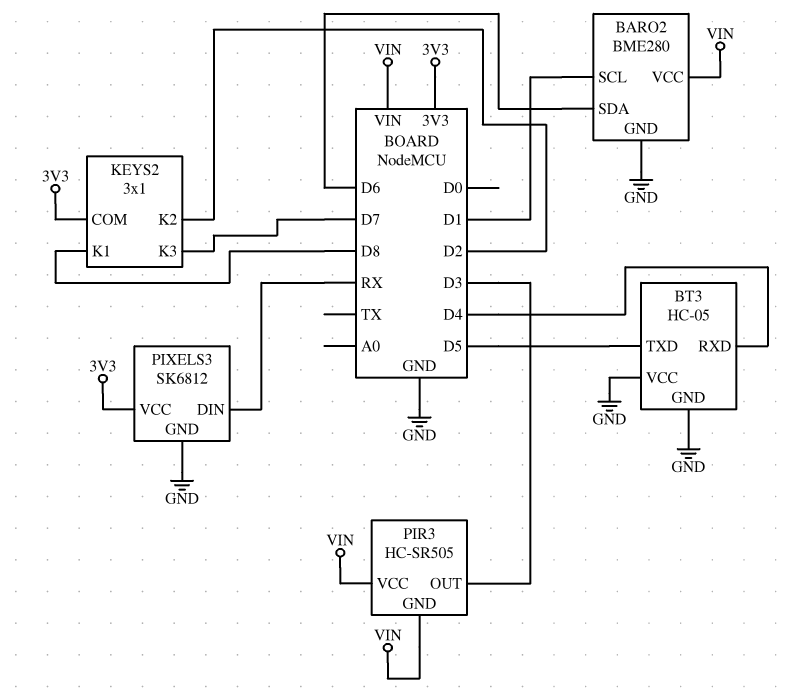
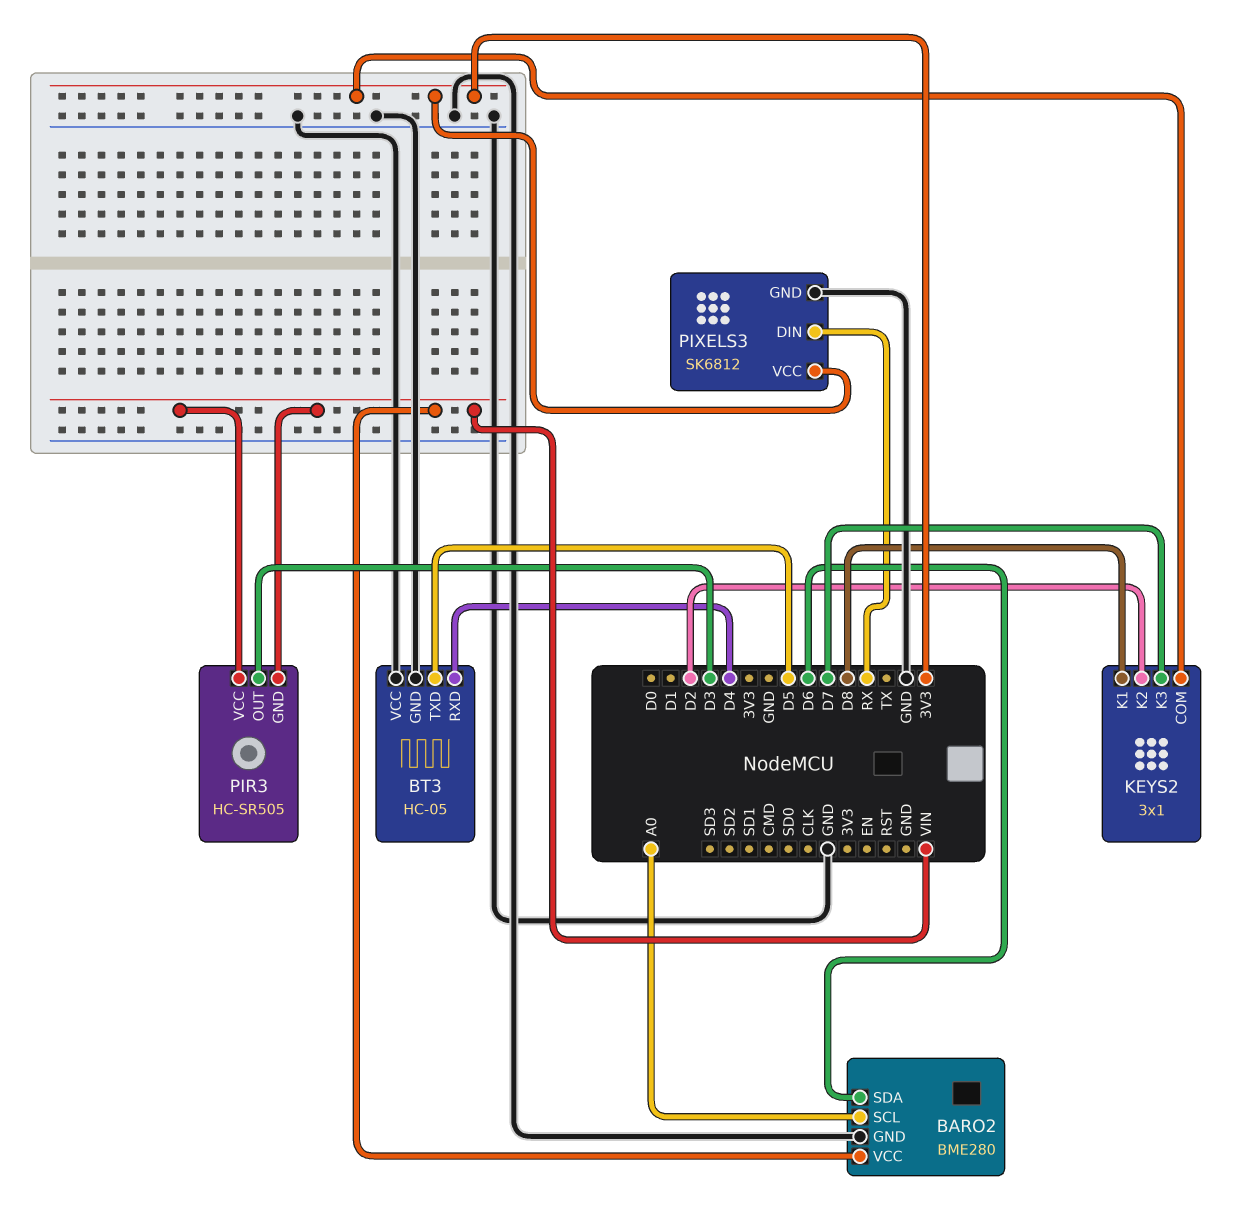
BARO2 pin SCL: D1 -> A0

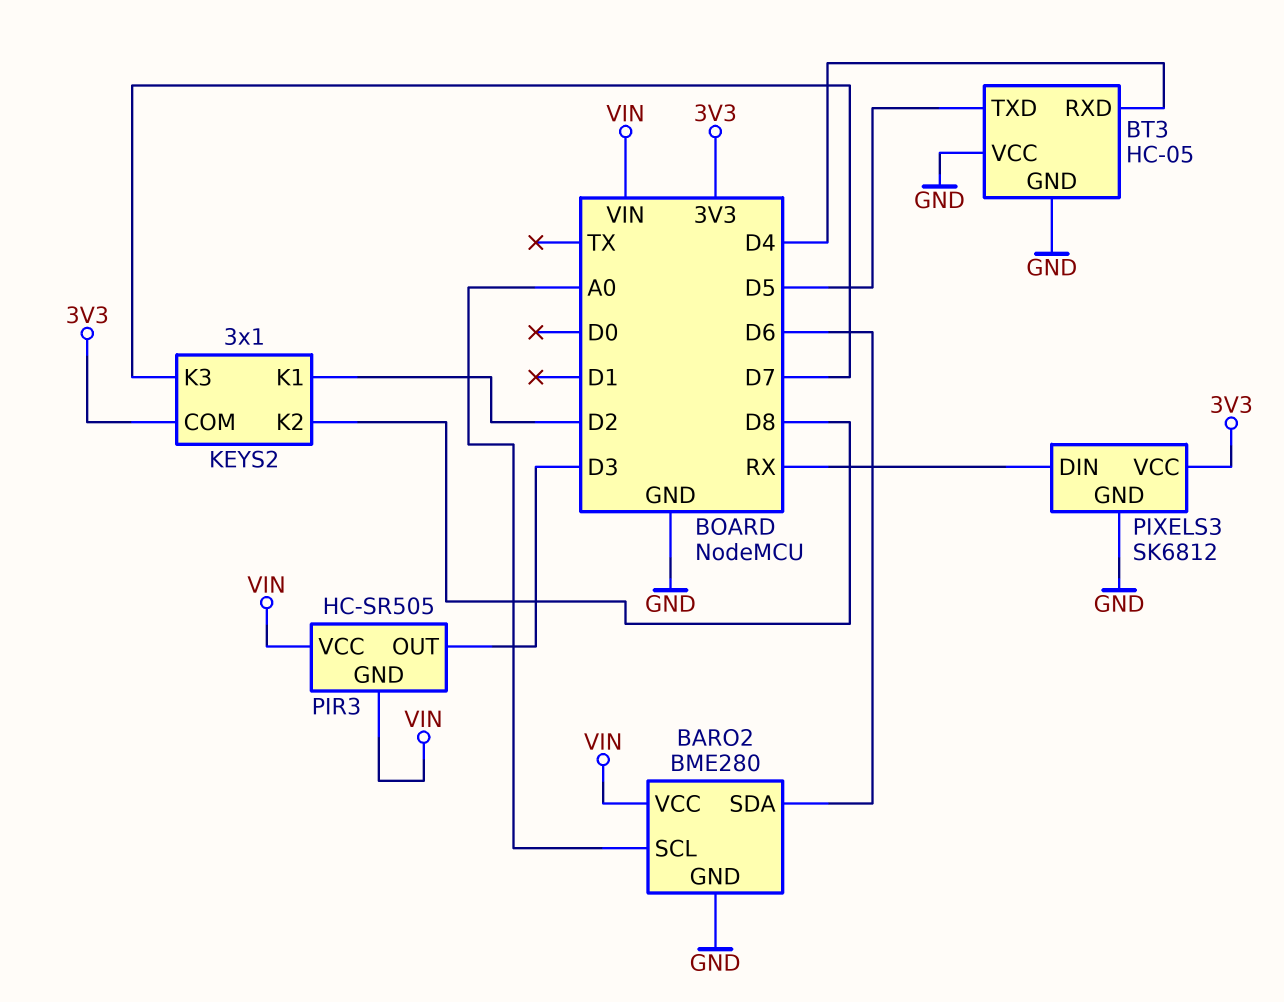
KEYS2 pin K1: D8 -> D2
KEYS2 pin K2: D2 -> D8

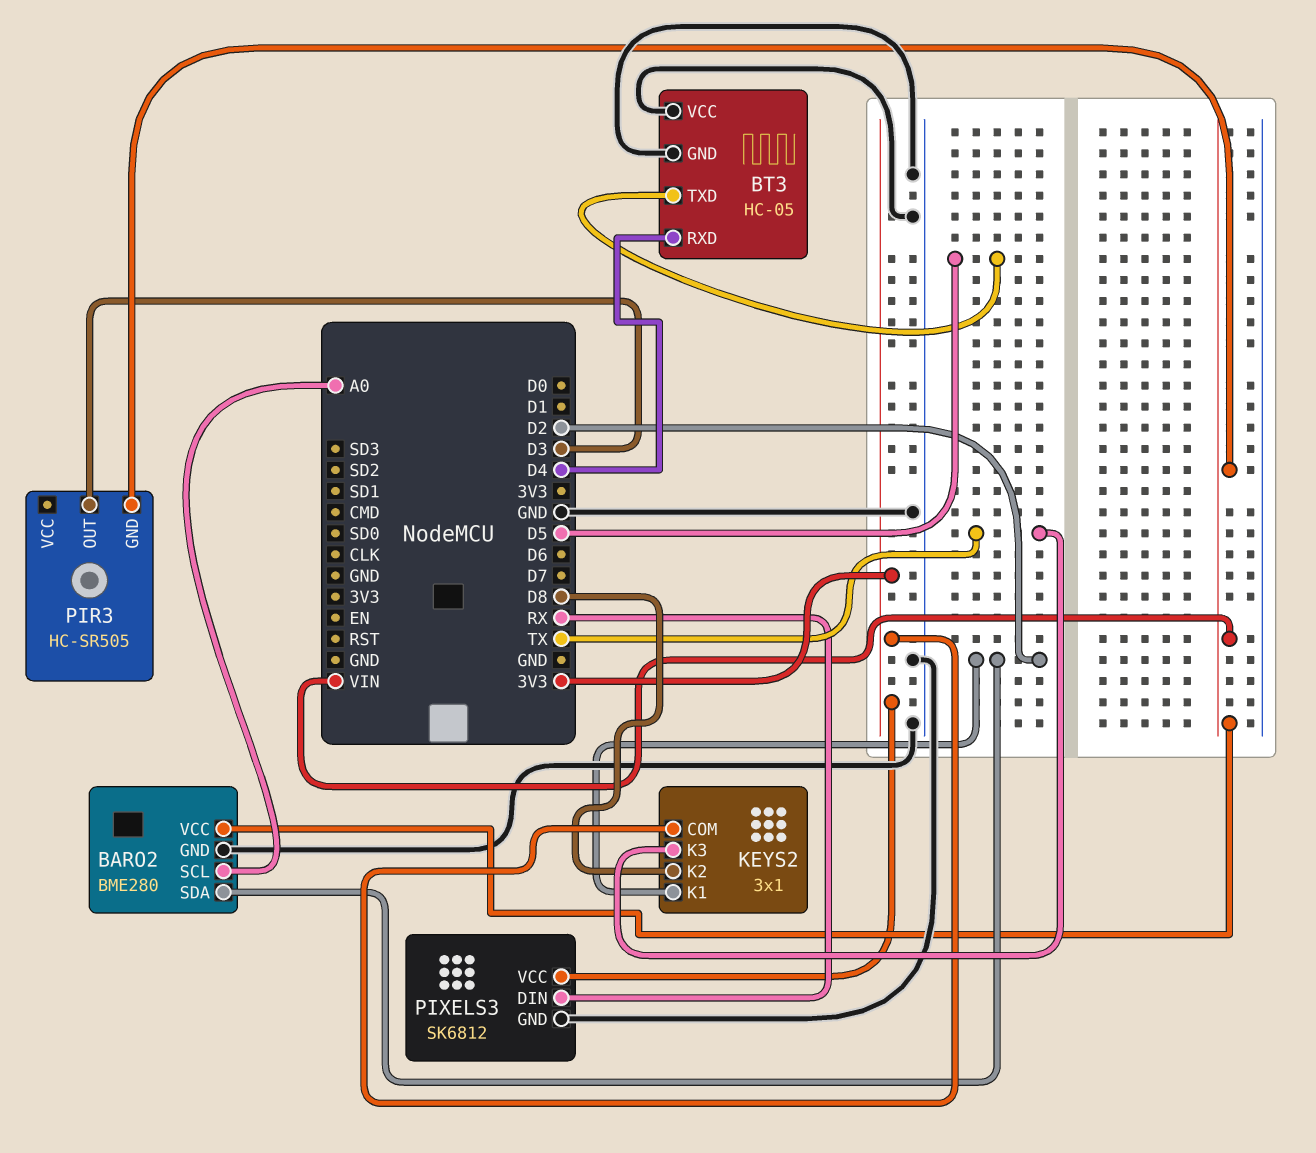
BARO2 pin SDA: D6 -> D2
KEYS2 pin K3: D7 -> TX
PIR3 pin VCC: VIN -> none

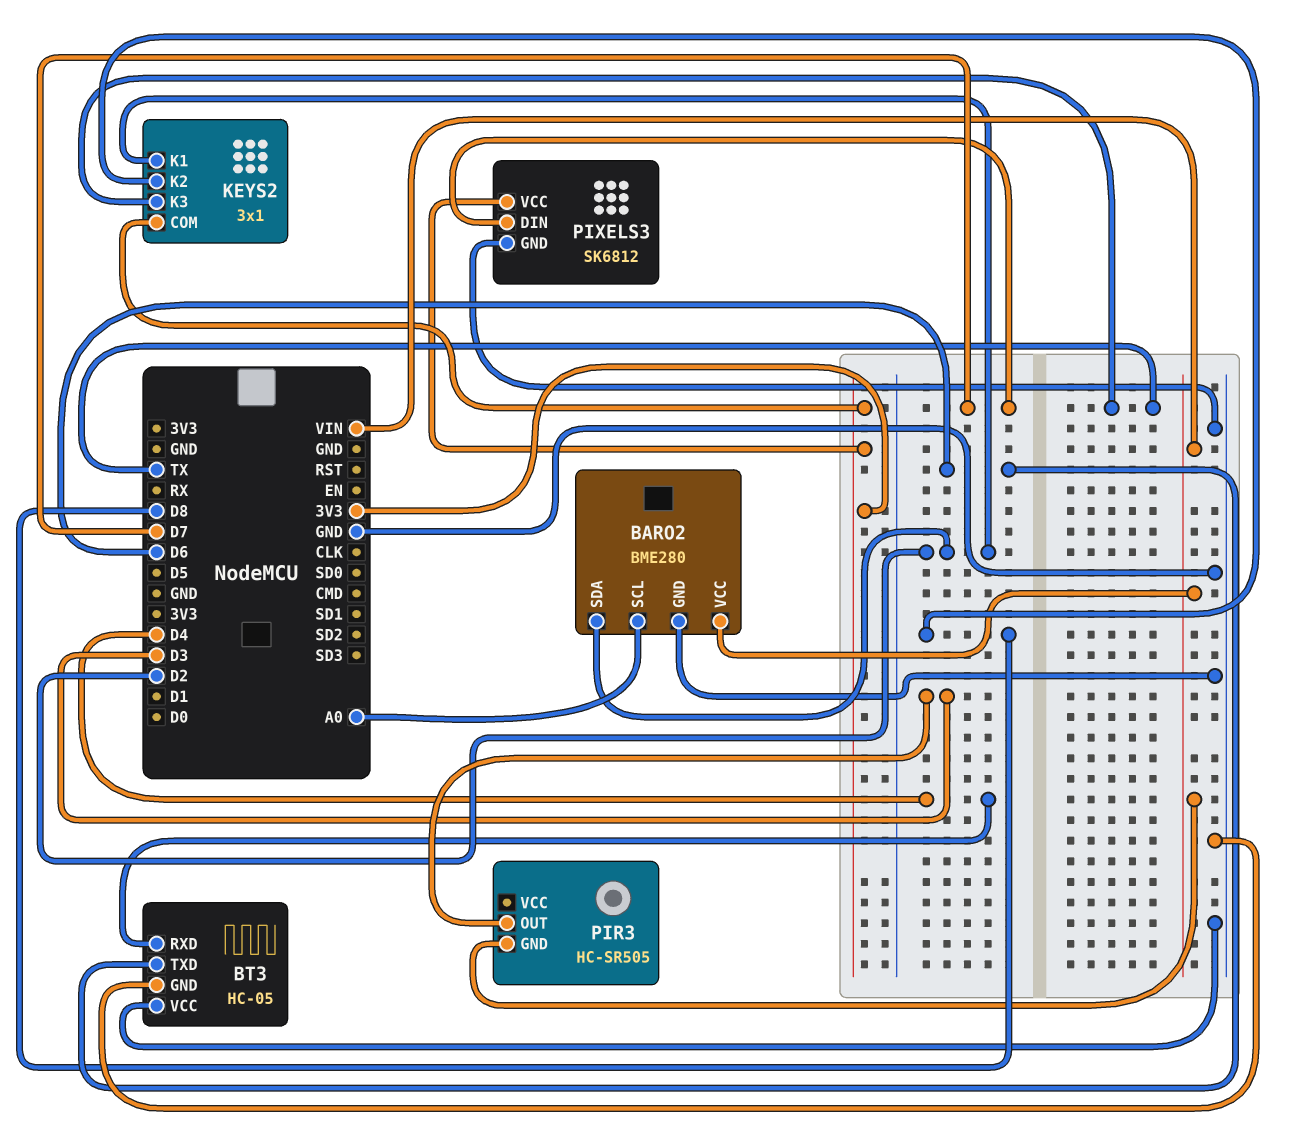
BT3 pin TXD: D5 -> D6
PIXELS3 pin DIN: RX -> D7

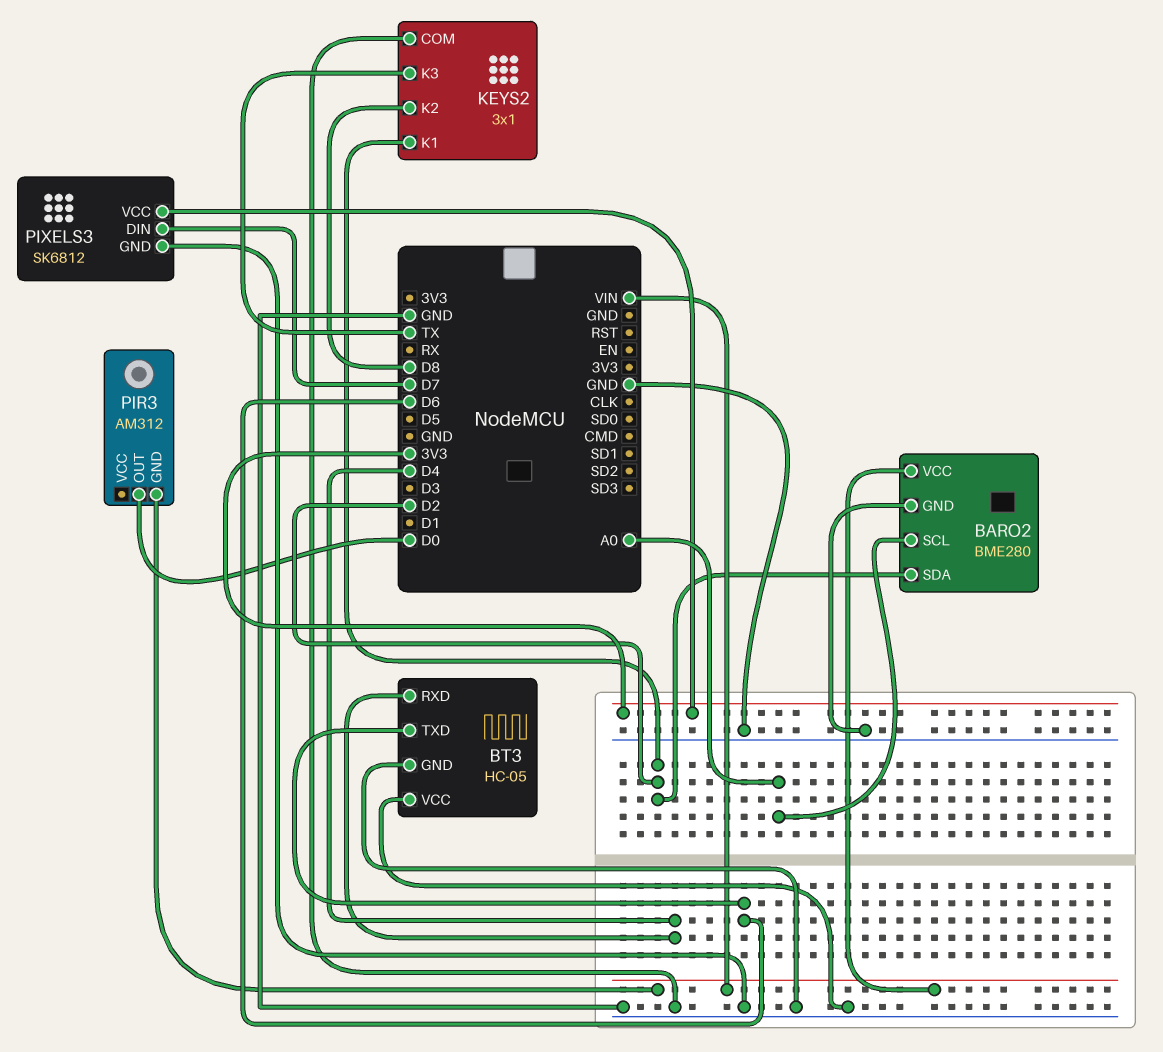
KEYS2 pin COM: 3V3 -> GND
PIR3: HC-SR505 -> AM312
PIR3 pin OUT: D3 -> D0

